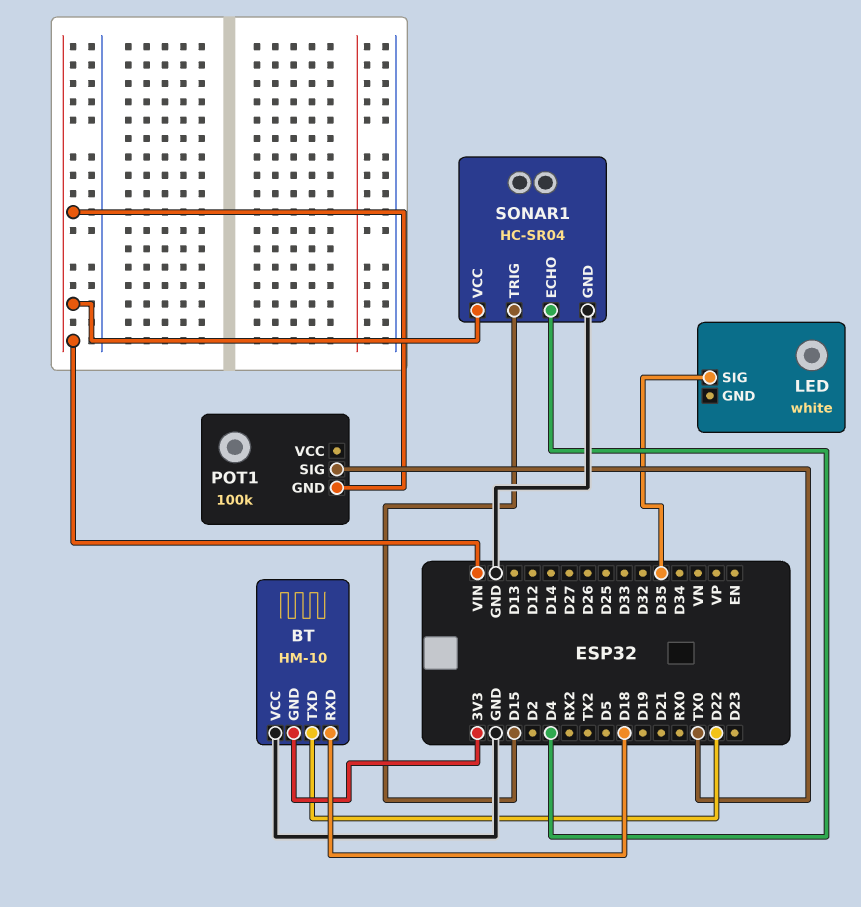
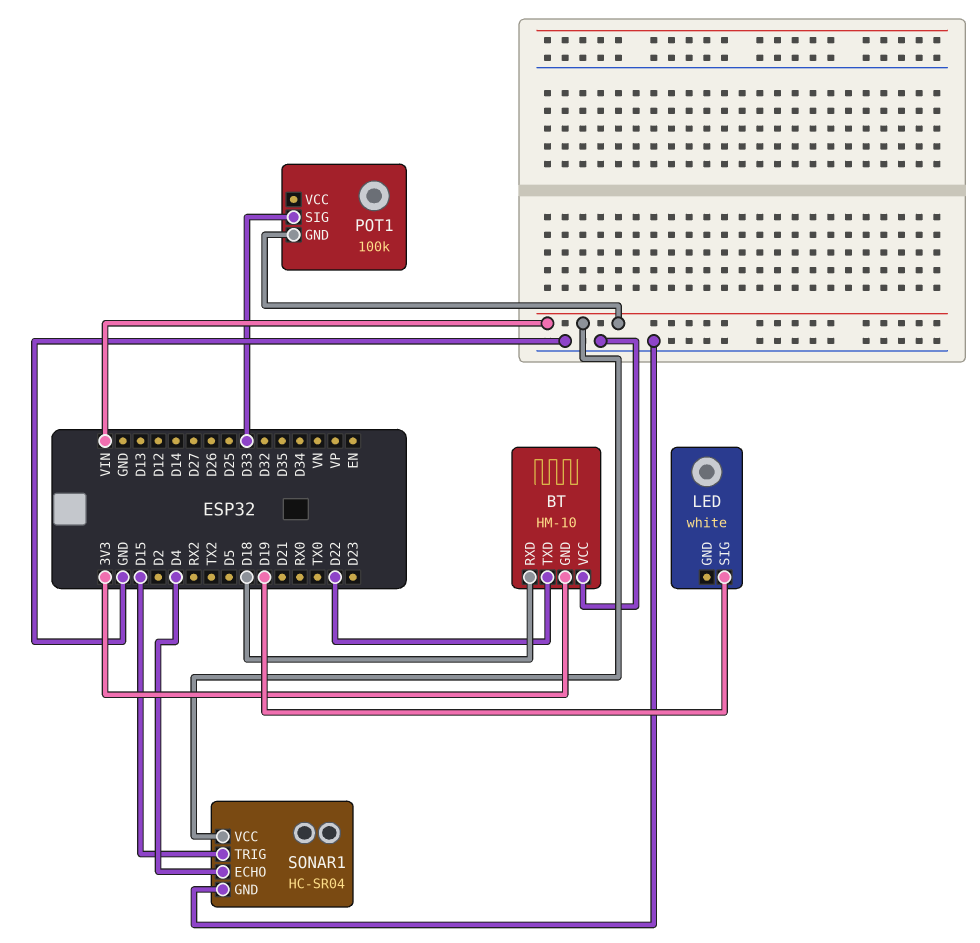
LED pin SIG: D35 -> D19
POT1 pin SIG: TX0 -> D33

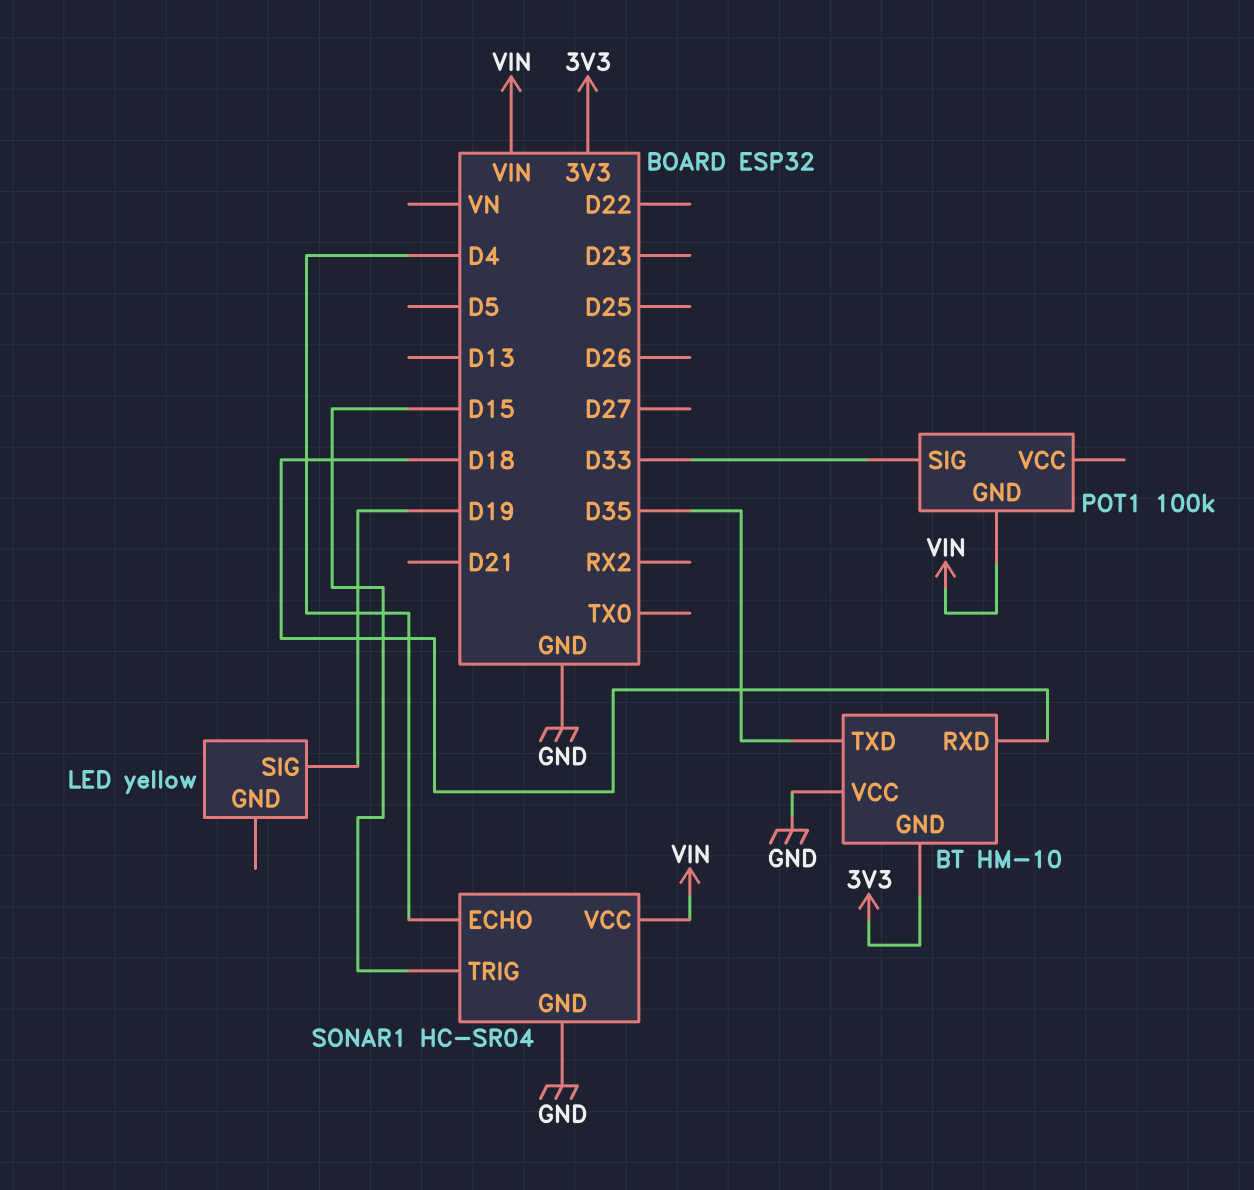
BT pin TXD: D22 -> D35
LED: white -> yellow

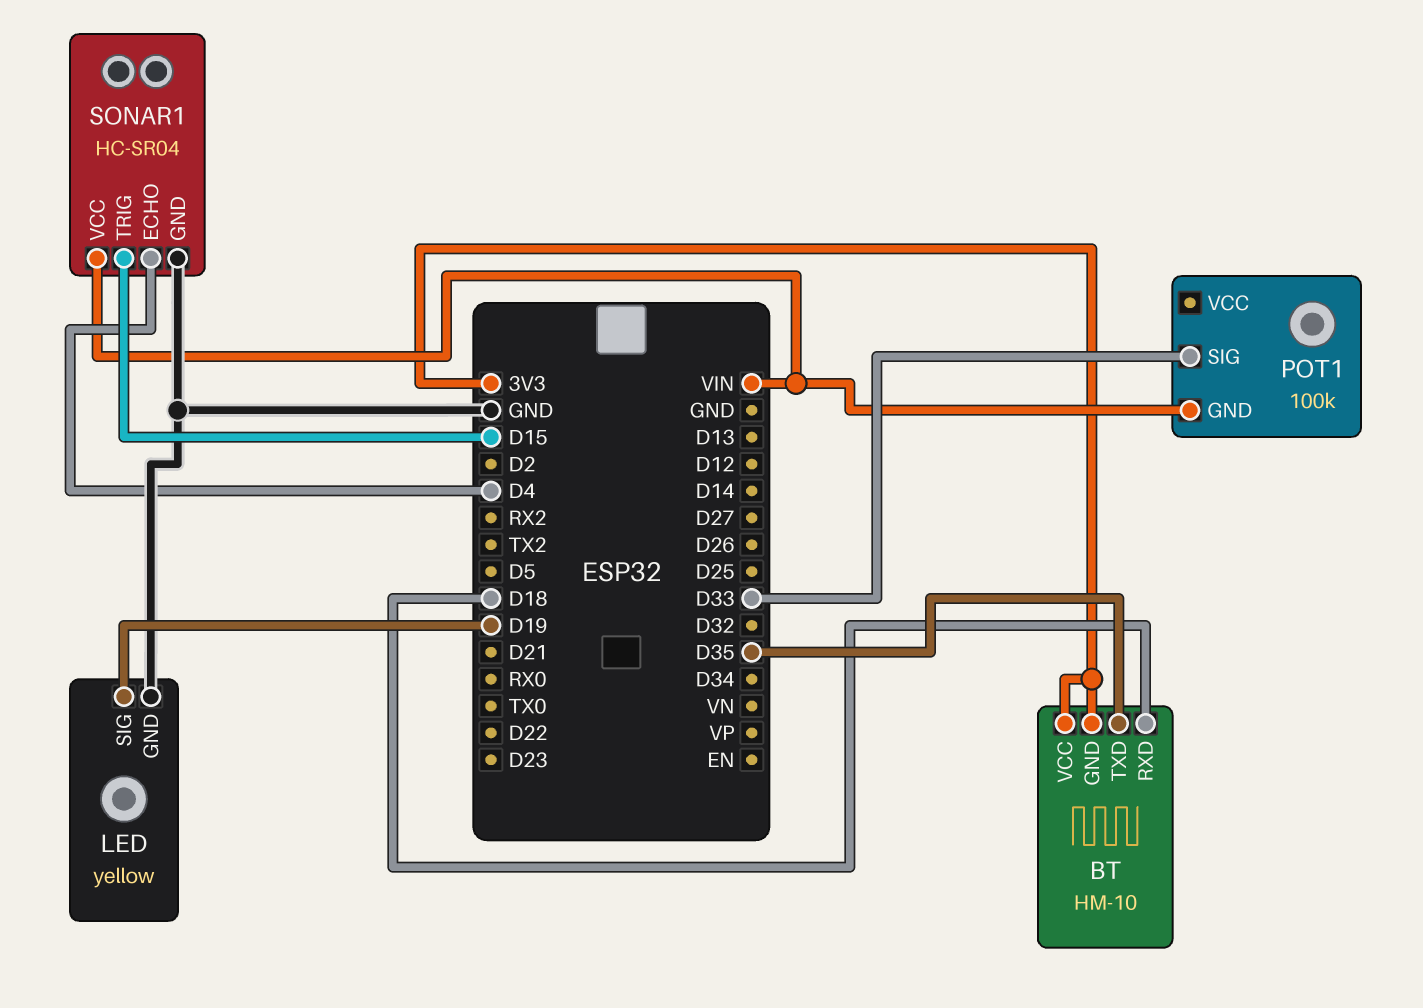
BT pin VCC: GND -> 3V3
LED pin GND: none -> GND

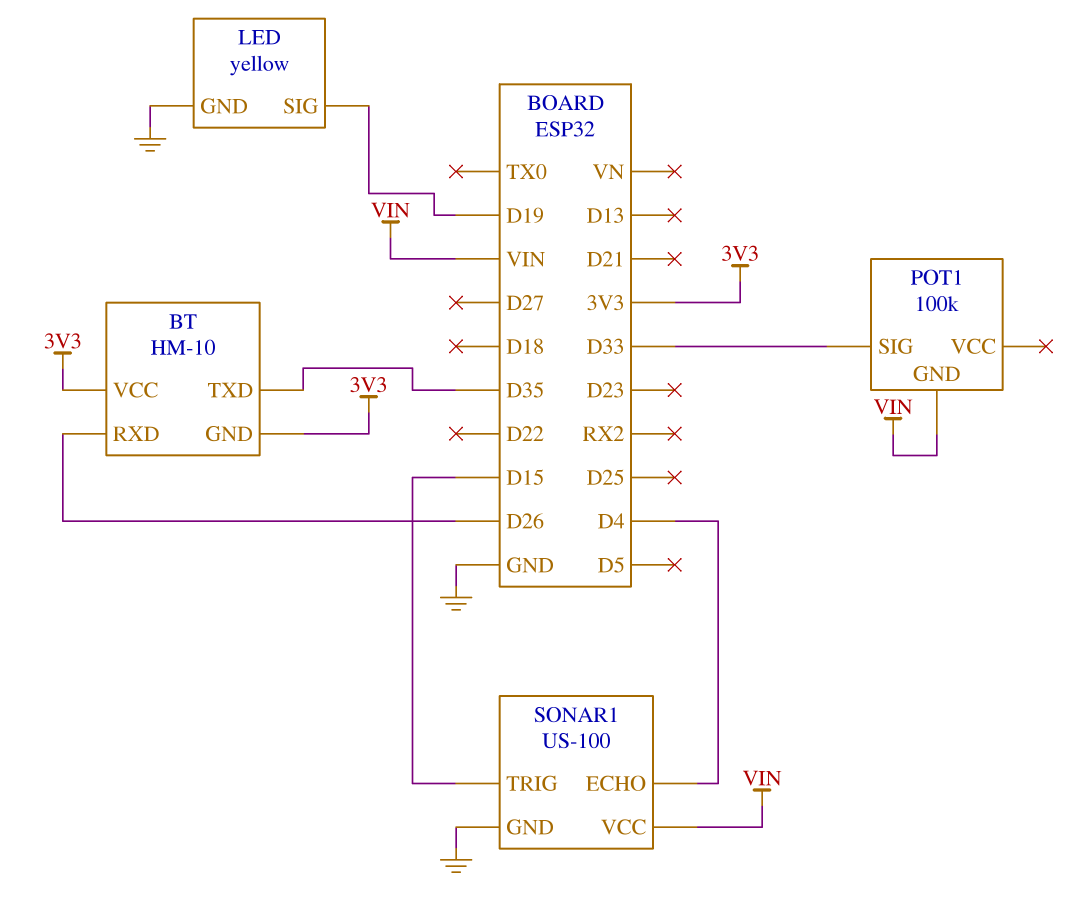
BT pin RXD: D18 -> D26
SONAR1: HC-SR04 -> US-100

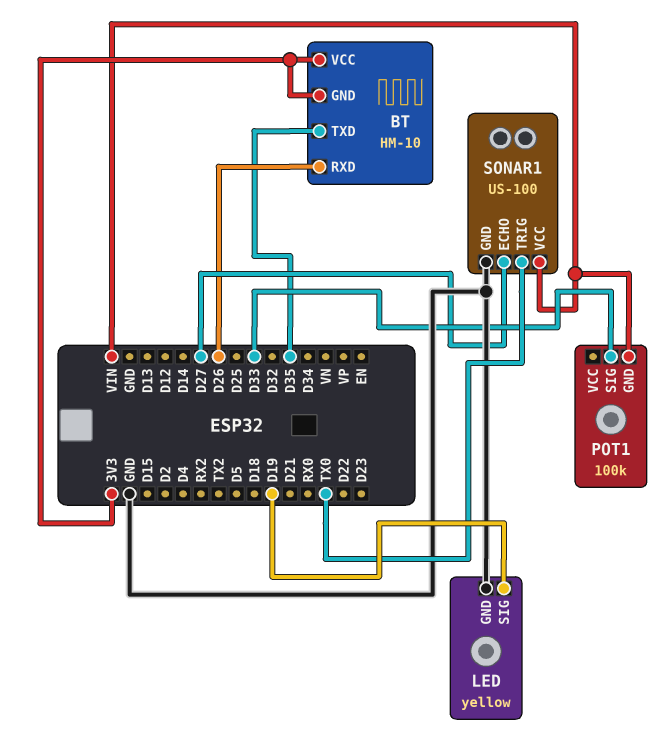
SONAR1 pin ECHO: D4 -> D27
SONAR1 pin TRIG: D15 -> TX0

